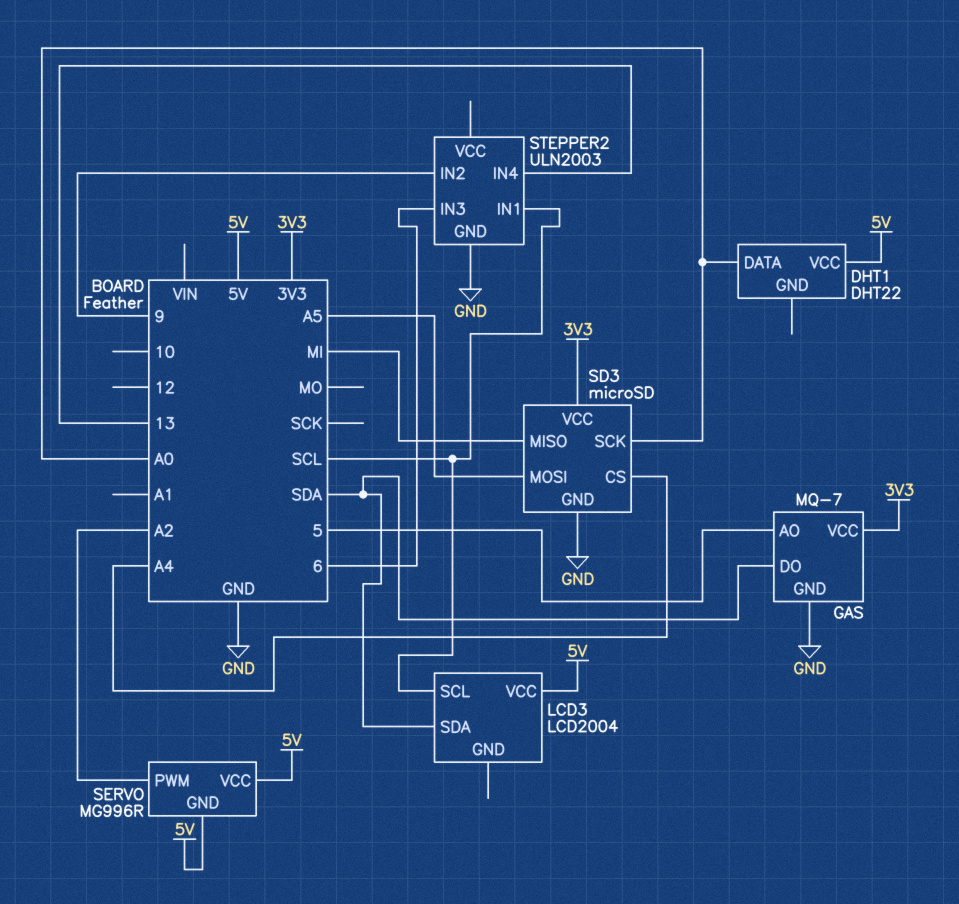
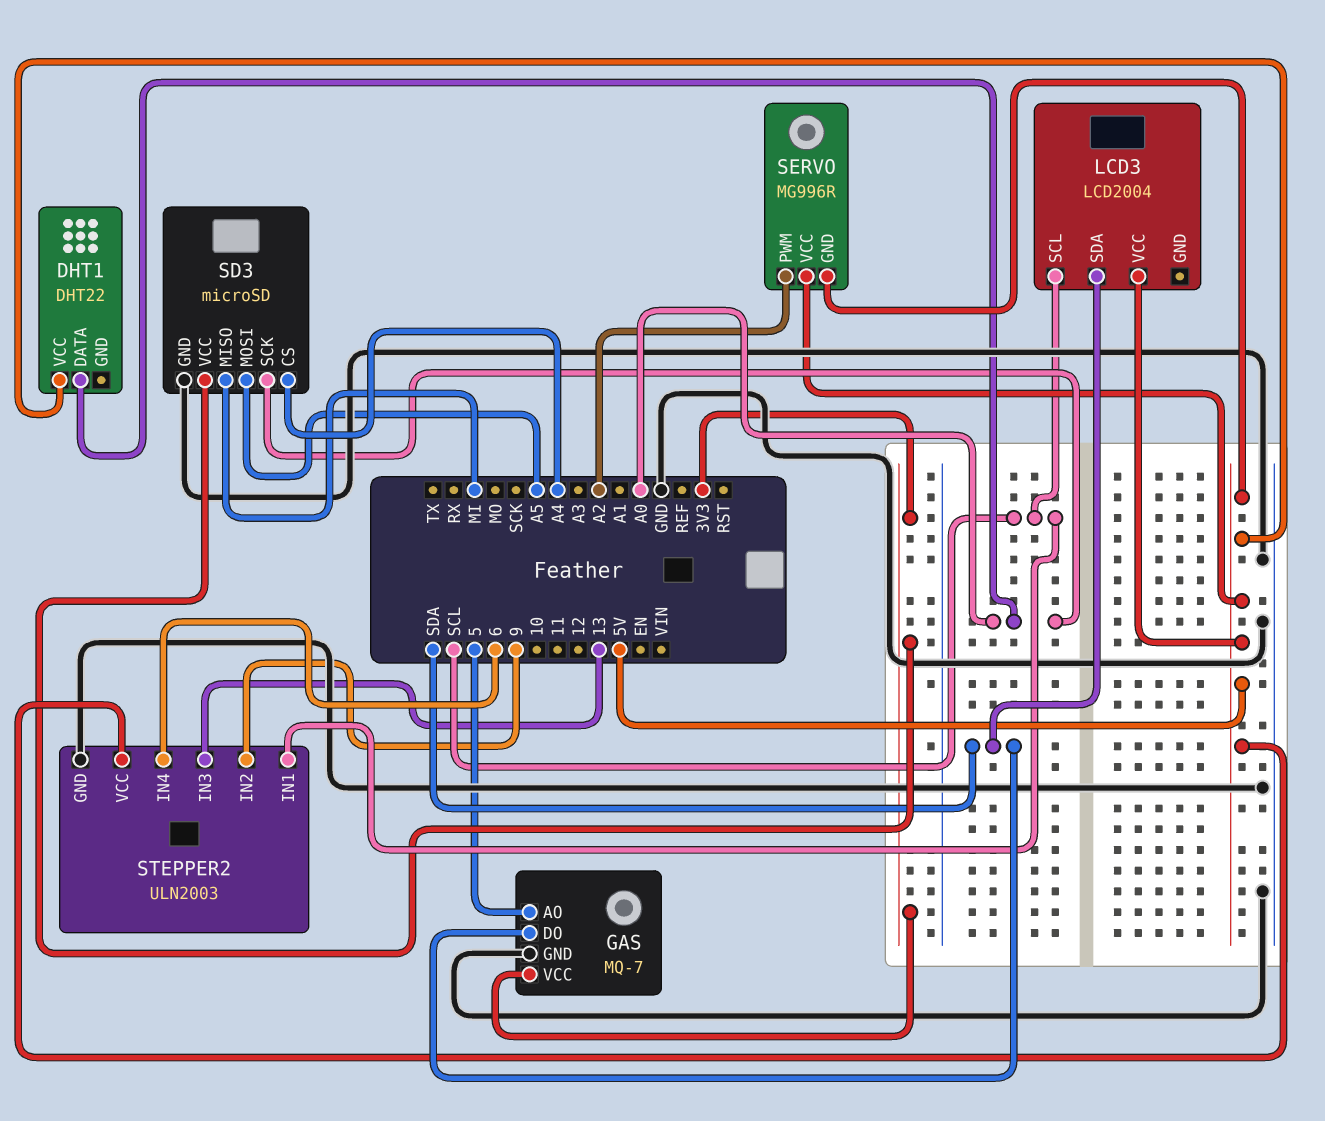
STEPPER2 pin IN3: 6 -> 13
STEPPER2 pin IN4: 13 -> 6
STEPPER2 pin VCC: none -> 5V

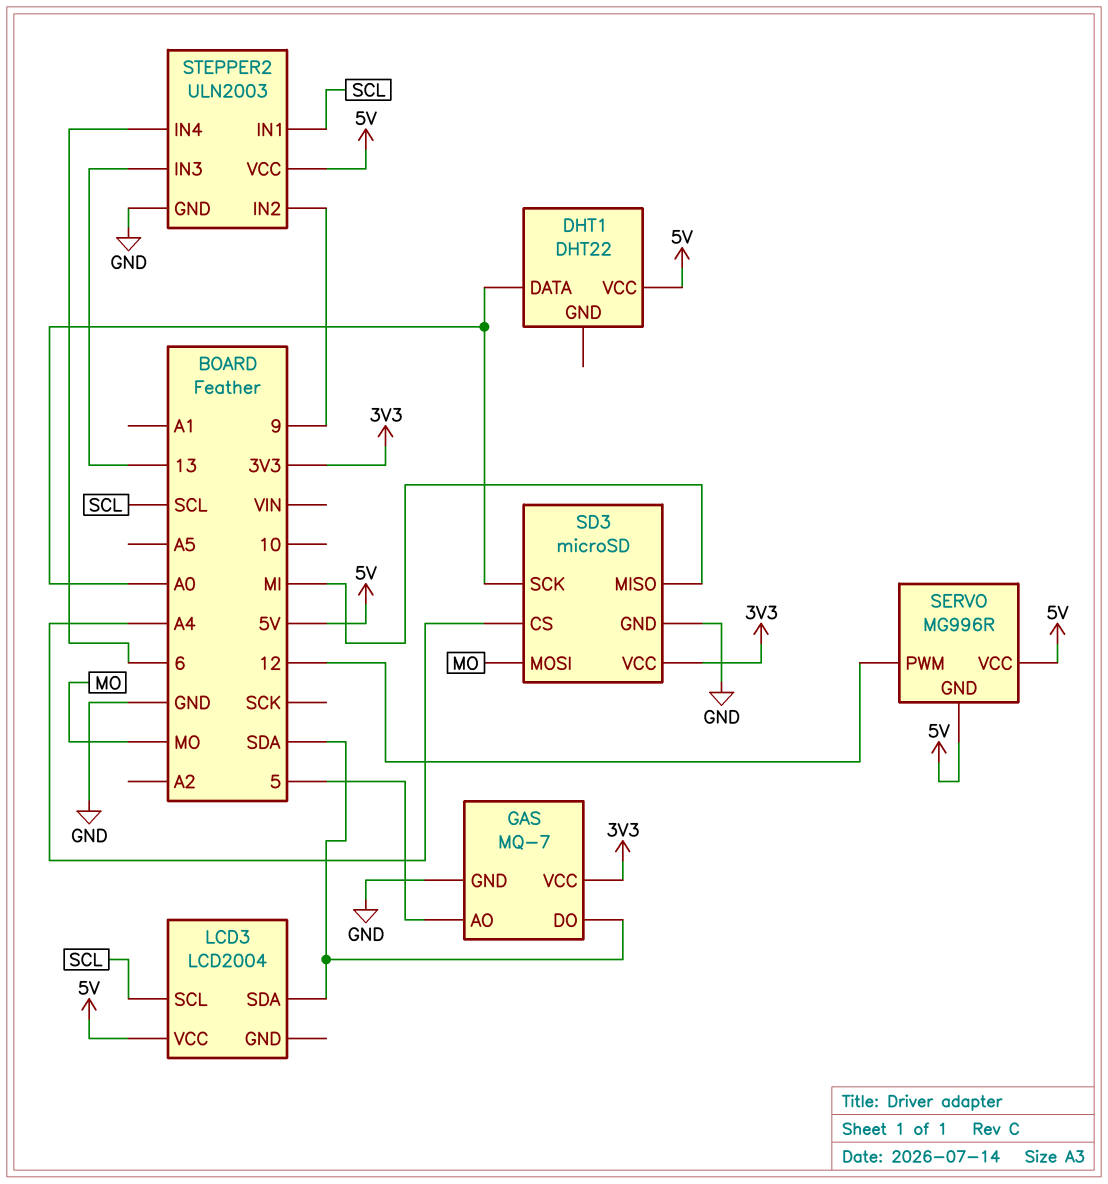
SD3 pin MOSI: A5 -> MO
SERVO pin PWM: A2 -> 12

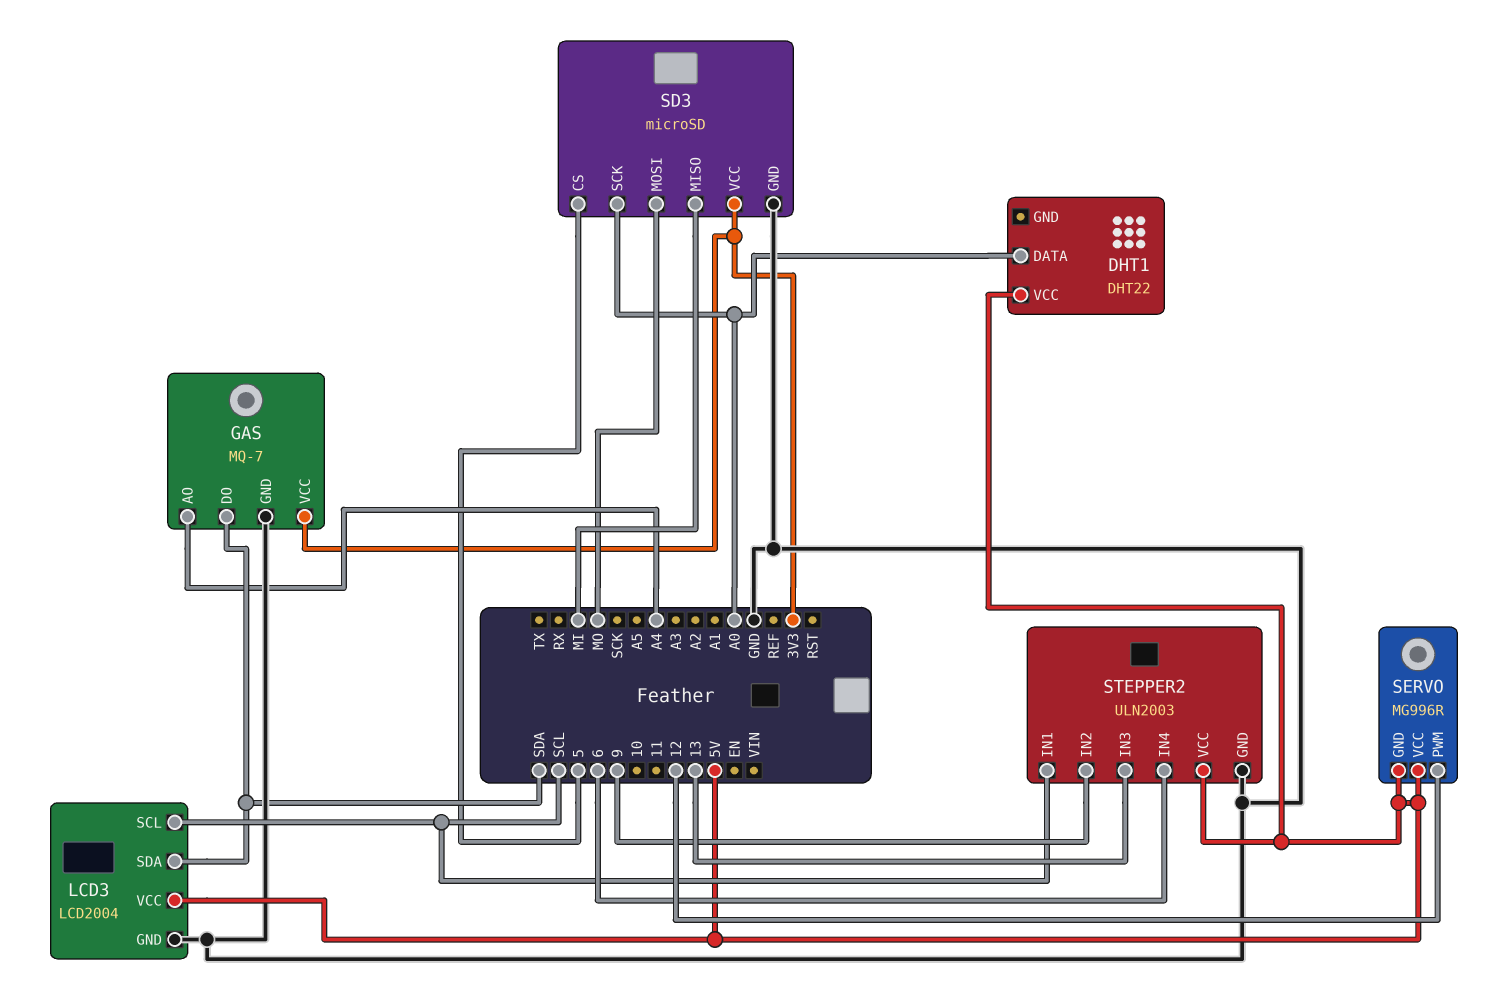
GAS pin AO: 5 -> A4
LCD3 pin GND: none -> GND
SD3 pin CS: A4 -> 5

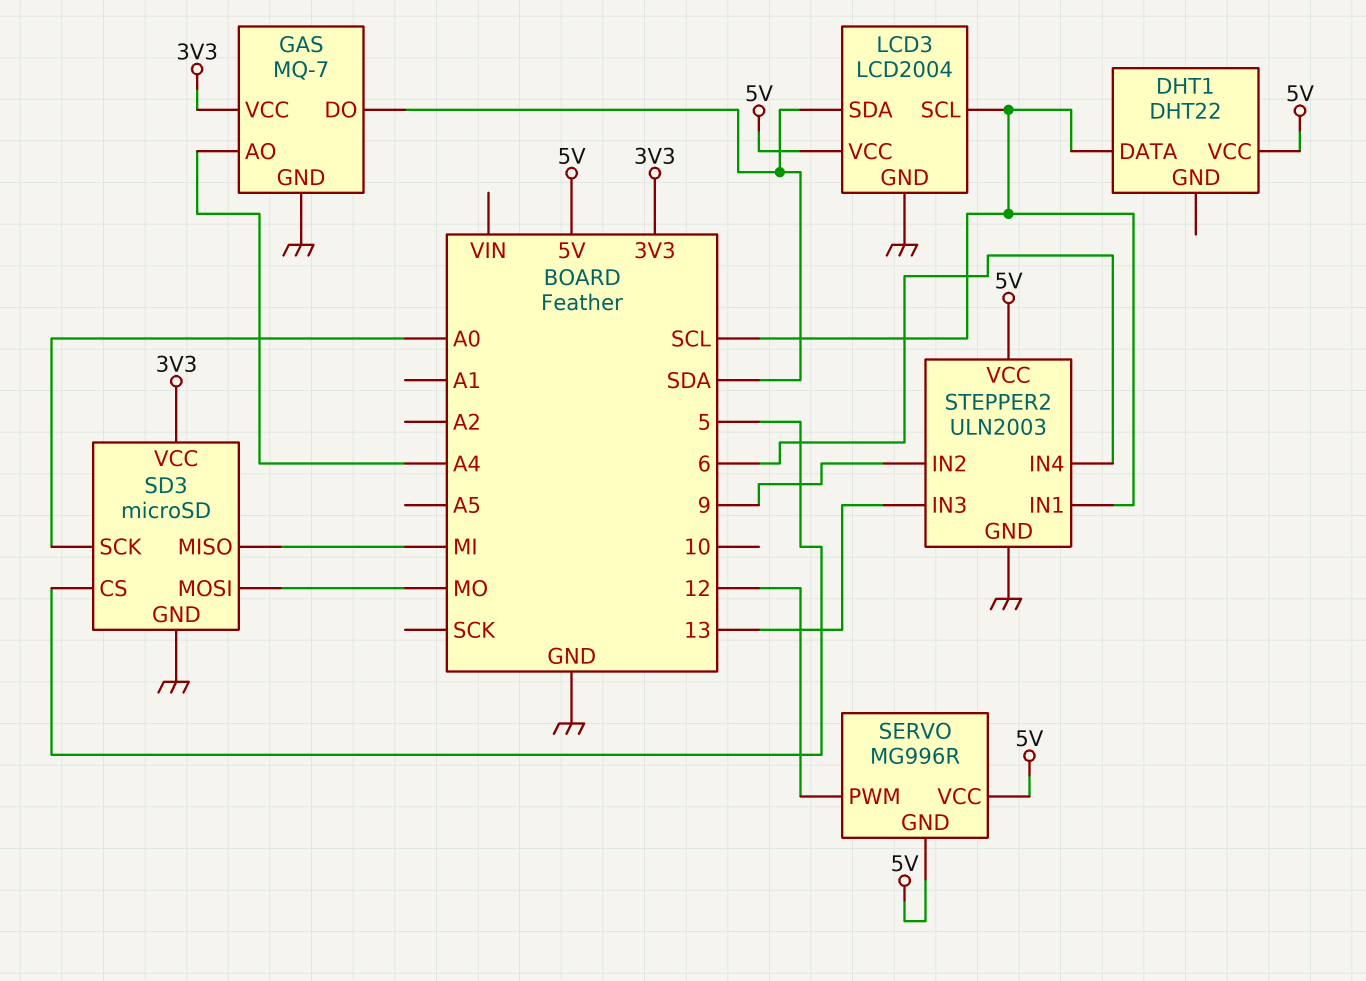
DHT1 pin DATA: A0 -> SCL

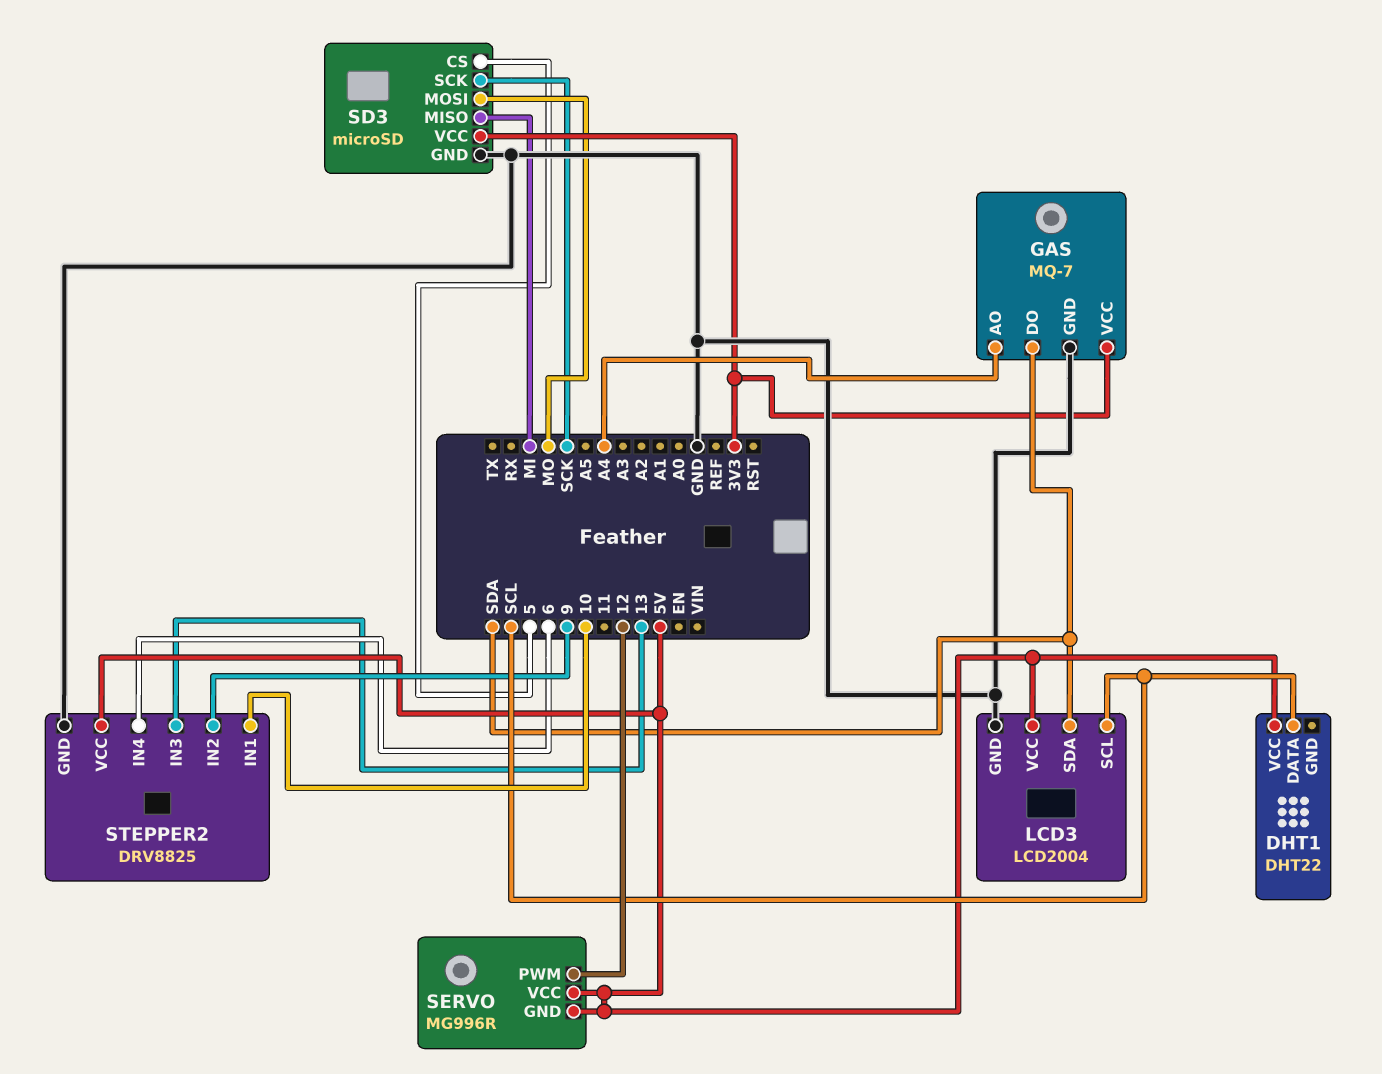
SD3 pin SCK: A0 -> SCK
STEPPER2: ULN2003 -> DRV8825
STEPPER2 pin IN1: SCL -> 10

